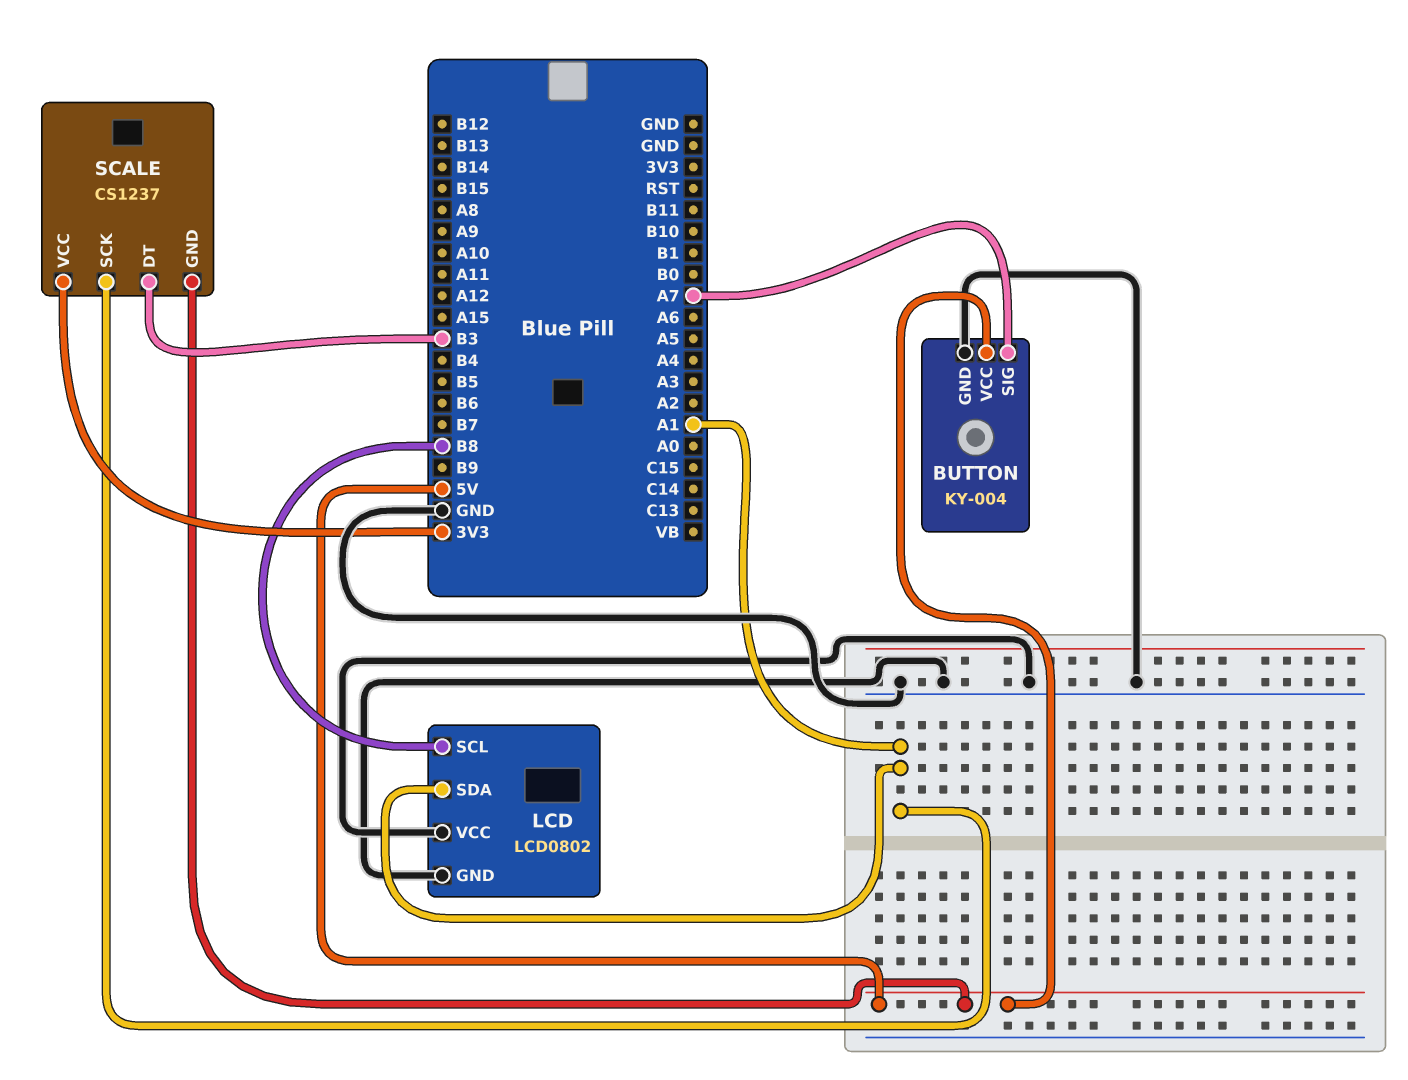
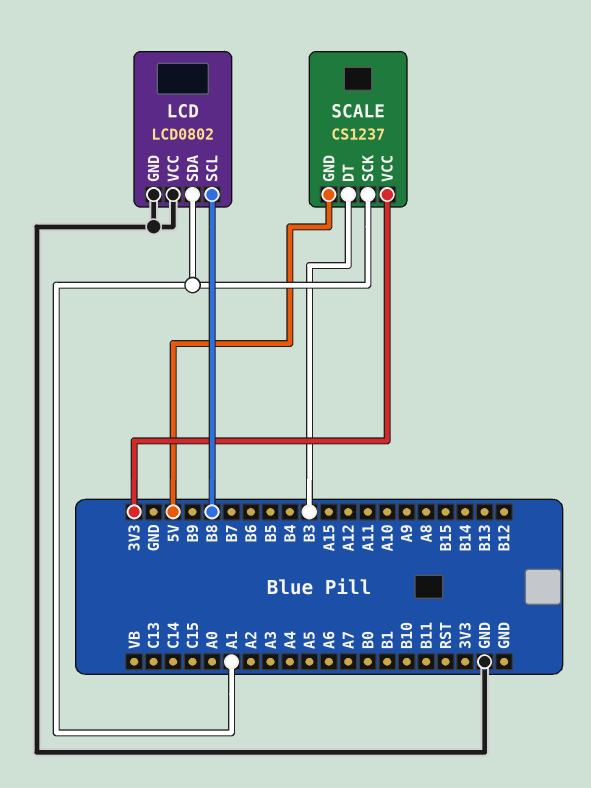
BUTTON: KY-004 -> none
BUTTON pin GND: GND -> none
BUTTON pin SIG: A7 -> none
BUTTON pin VCC: 5V -> none

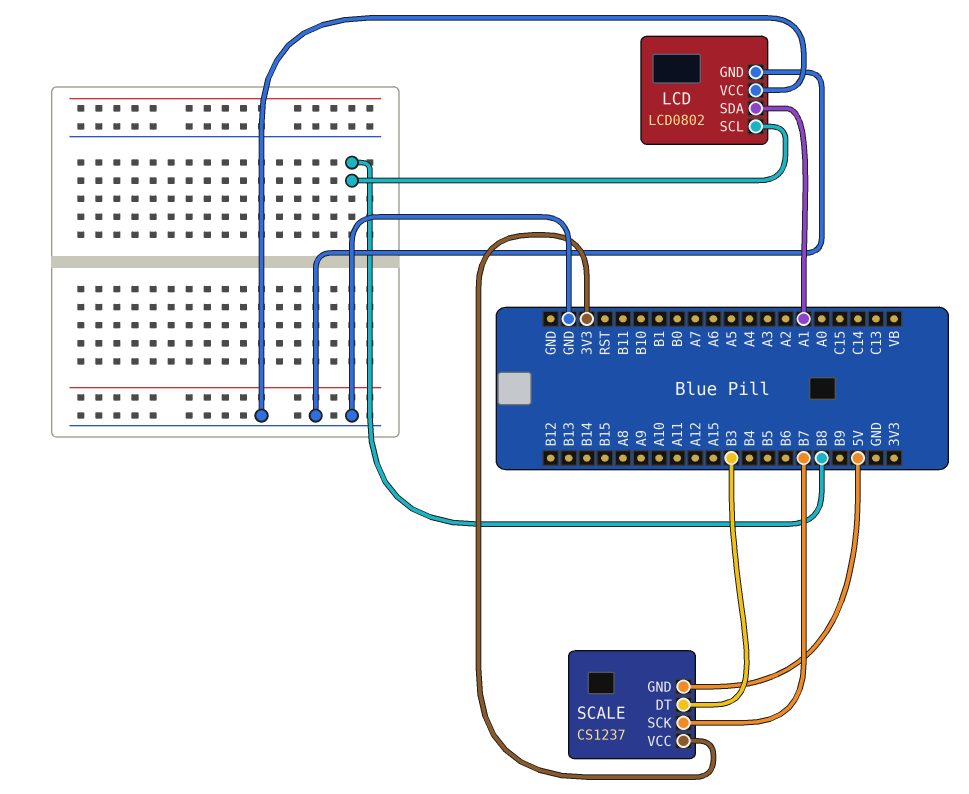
SCALE pin SCK: A1 -> B7

